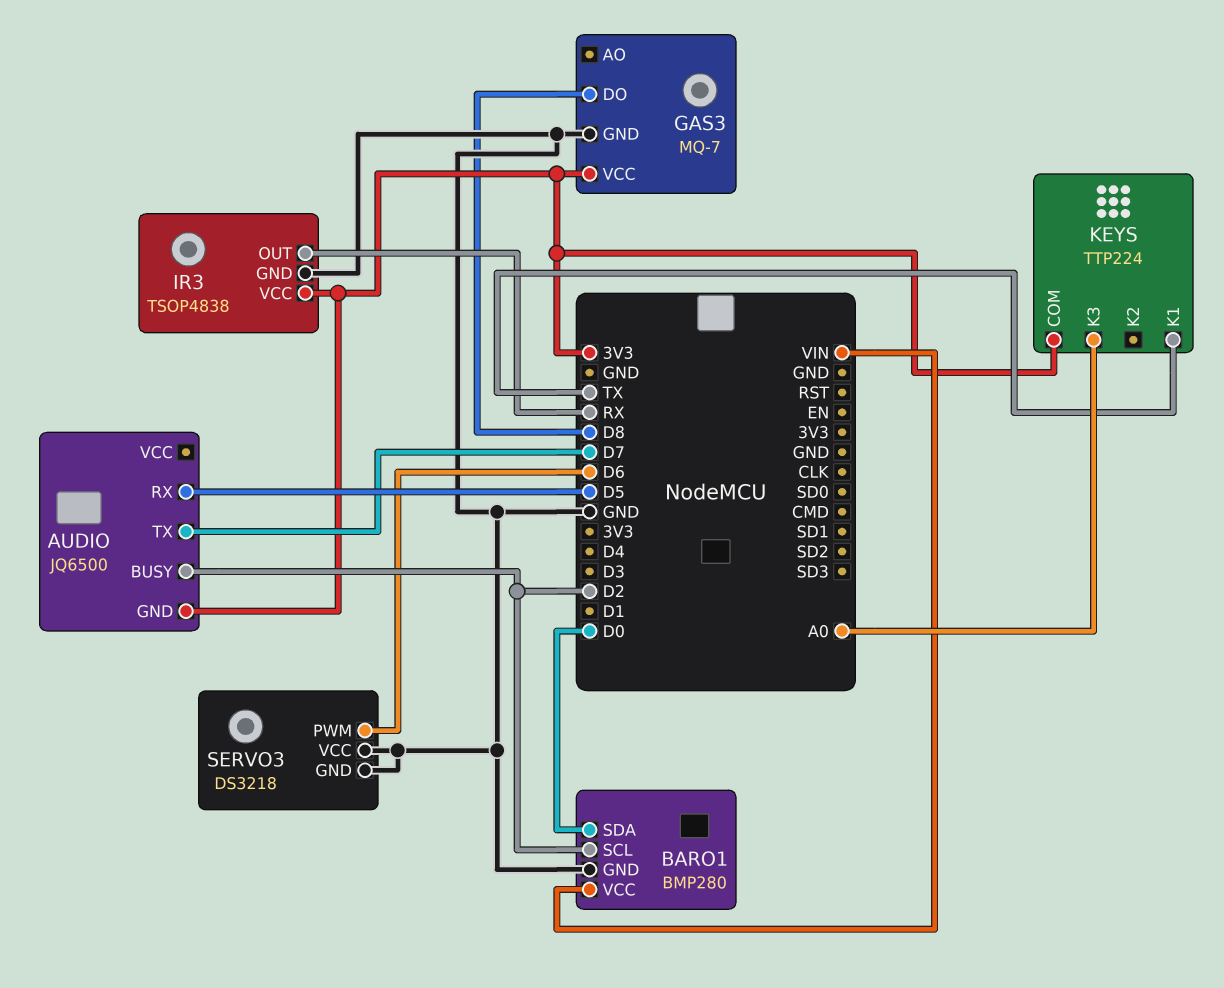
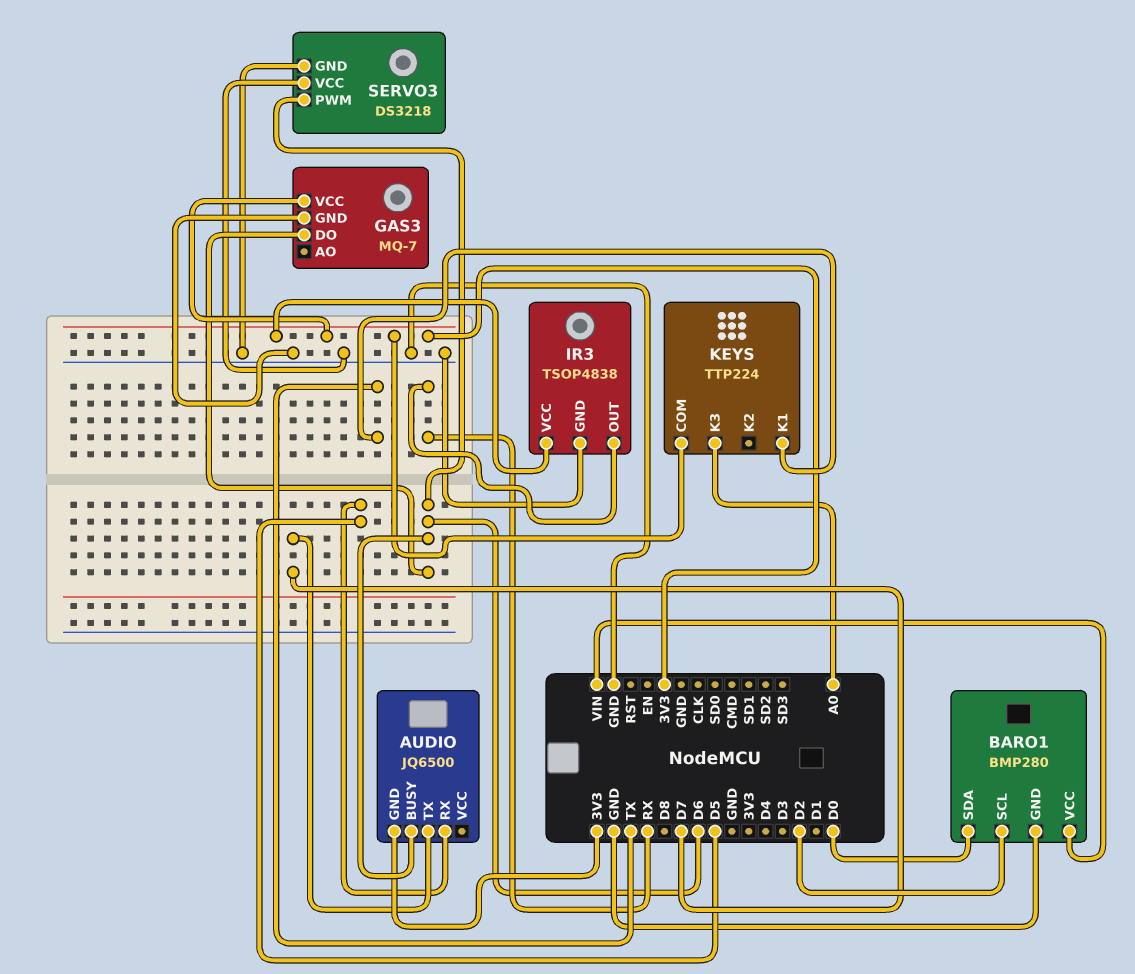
AUDIO pin BUSY: D2 -> D6
GAS3 pin DO: D8 -> D6

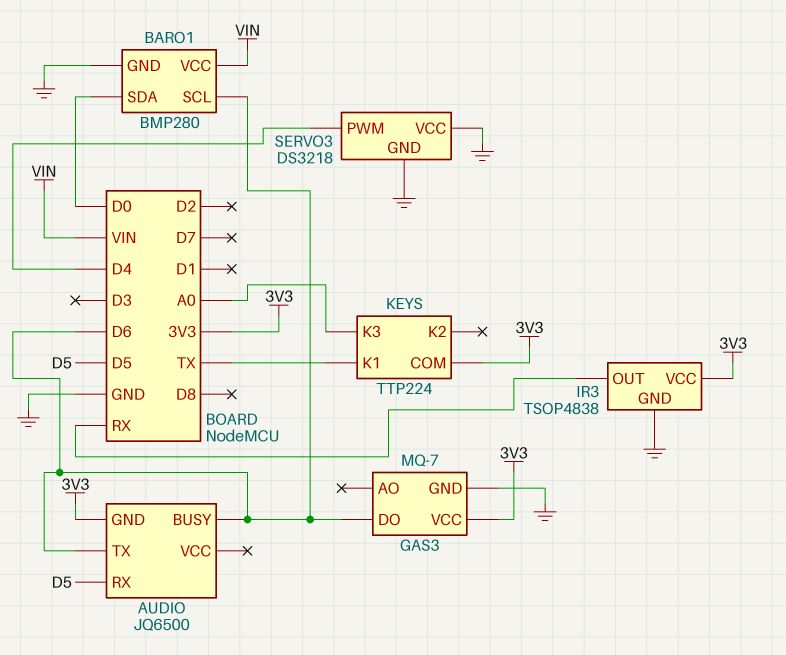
AUDIO pin TX: D7 -> D6
BARO1 pin SCL: D2 -> D6
SERVO3 pin PWM: D6 -> D4

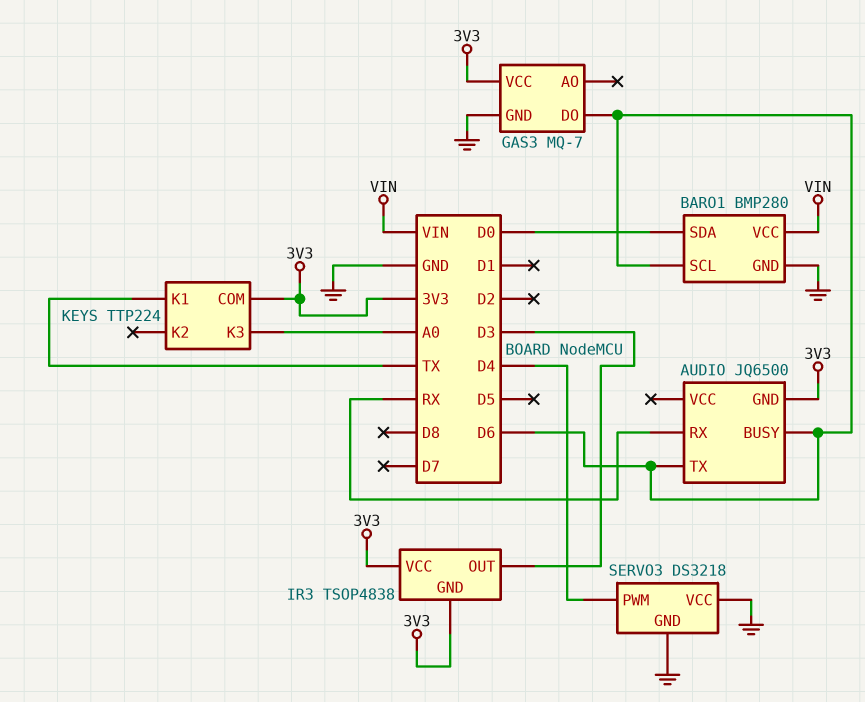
AUDIO pin RX: D5 -> RX
IR3 pin GND: GND -> 3V3
IR3 pin OUT: RX -> D3

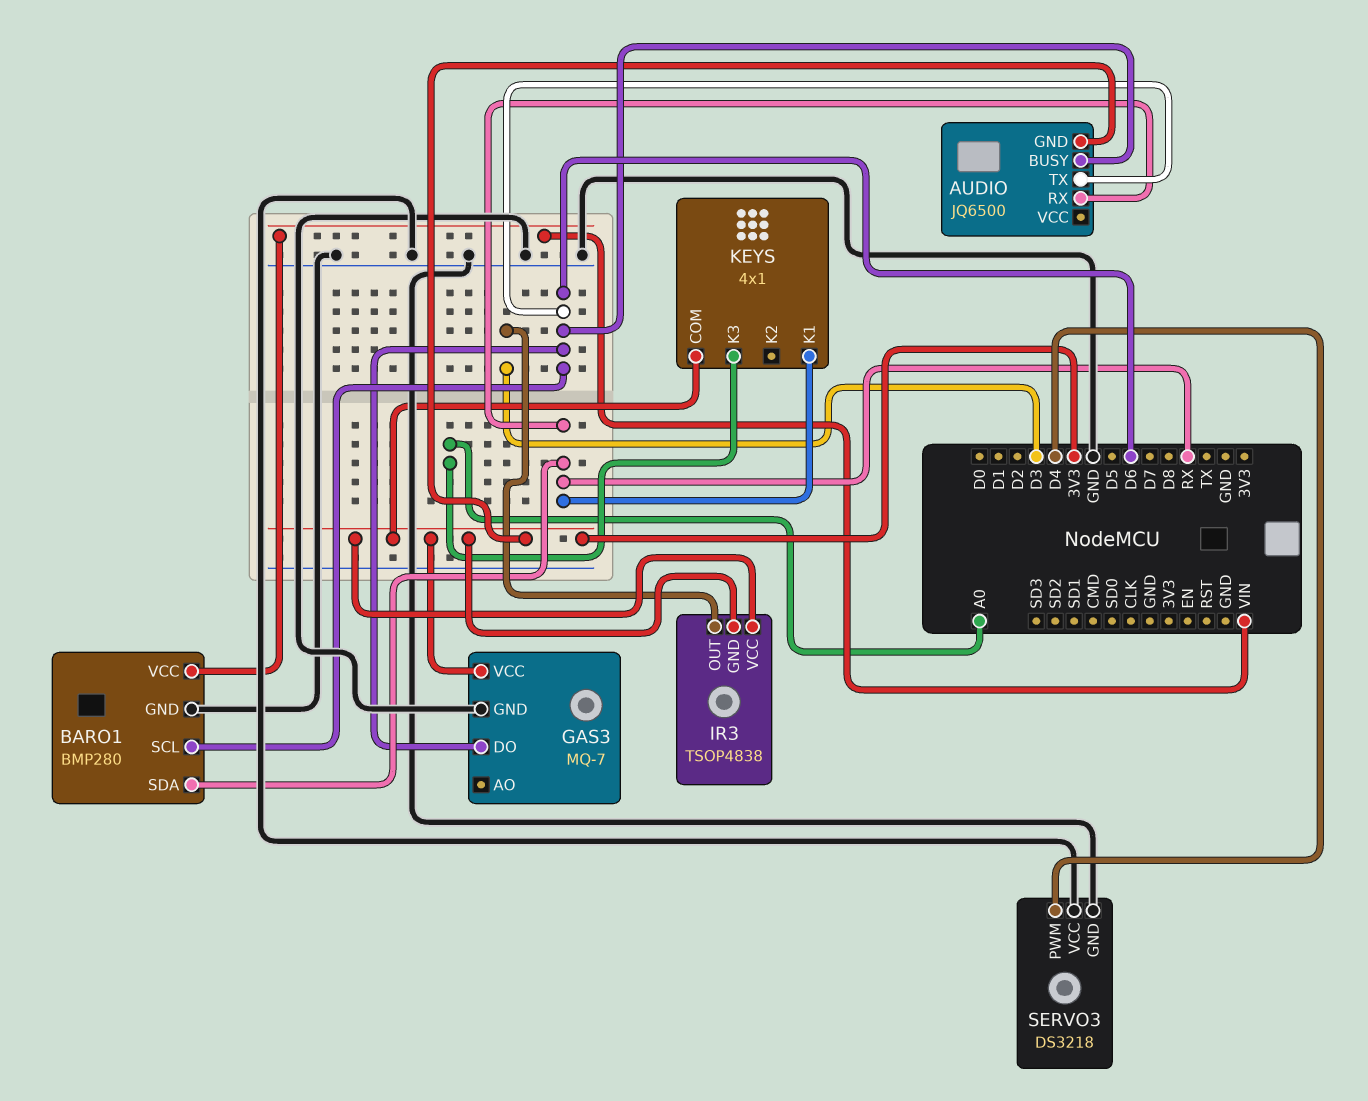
BARO1 pin SDA: D0 -> RX
KEYS: TTP224 -> 4x1
KEYS pin K1: TX -> RX

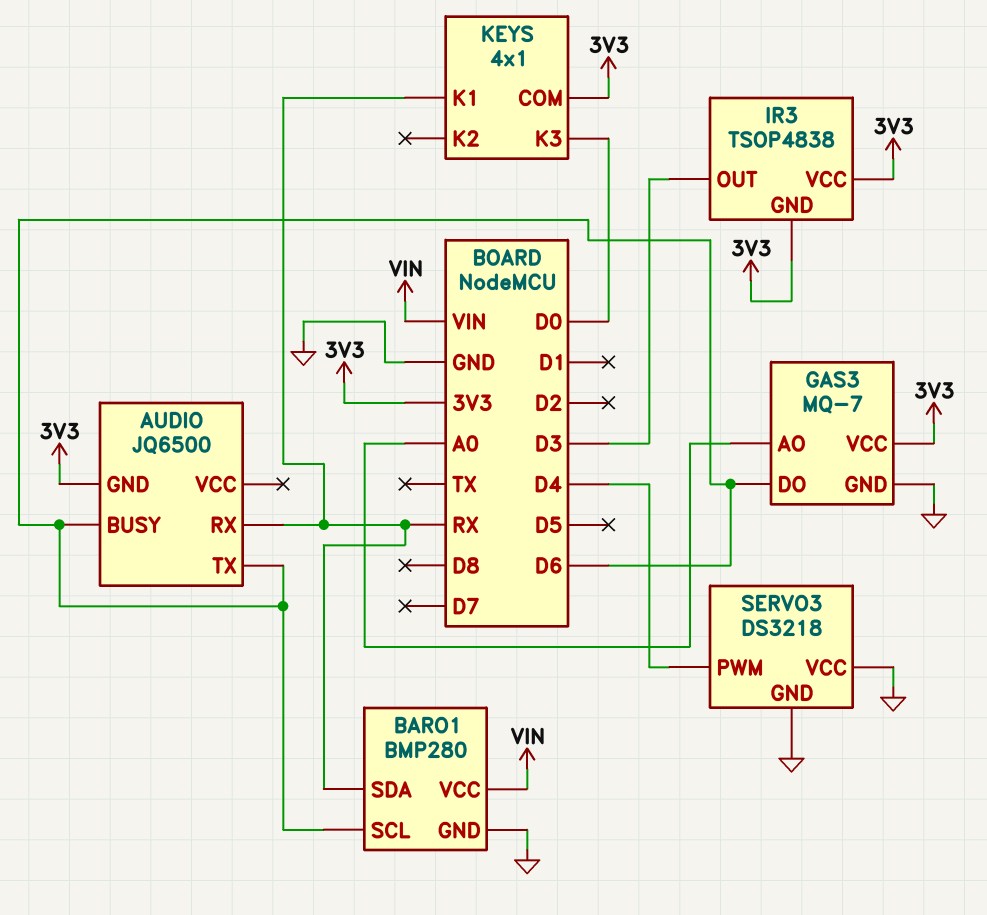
GAS3 pin AO: none -> A0
KEYS pin K3: A0 -> D0

